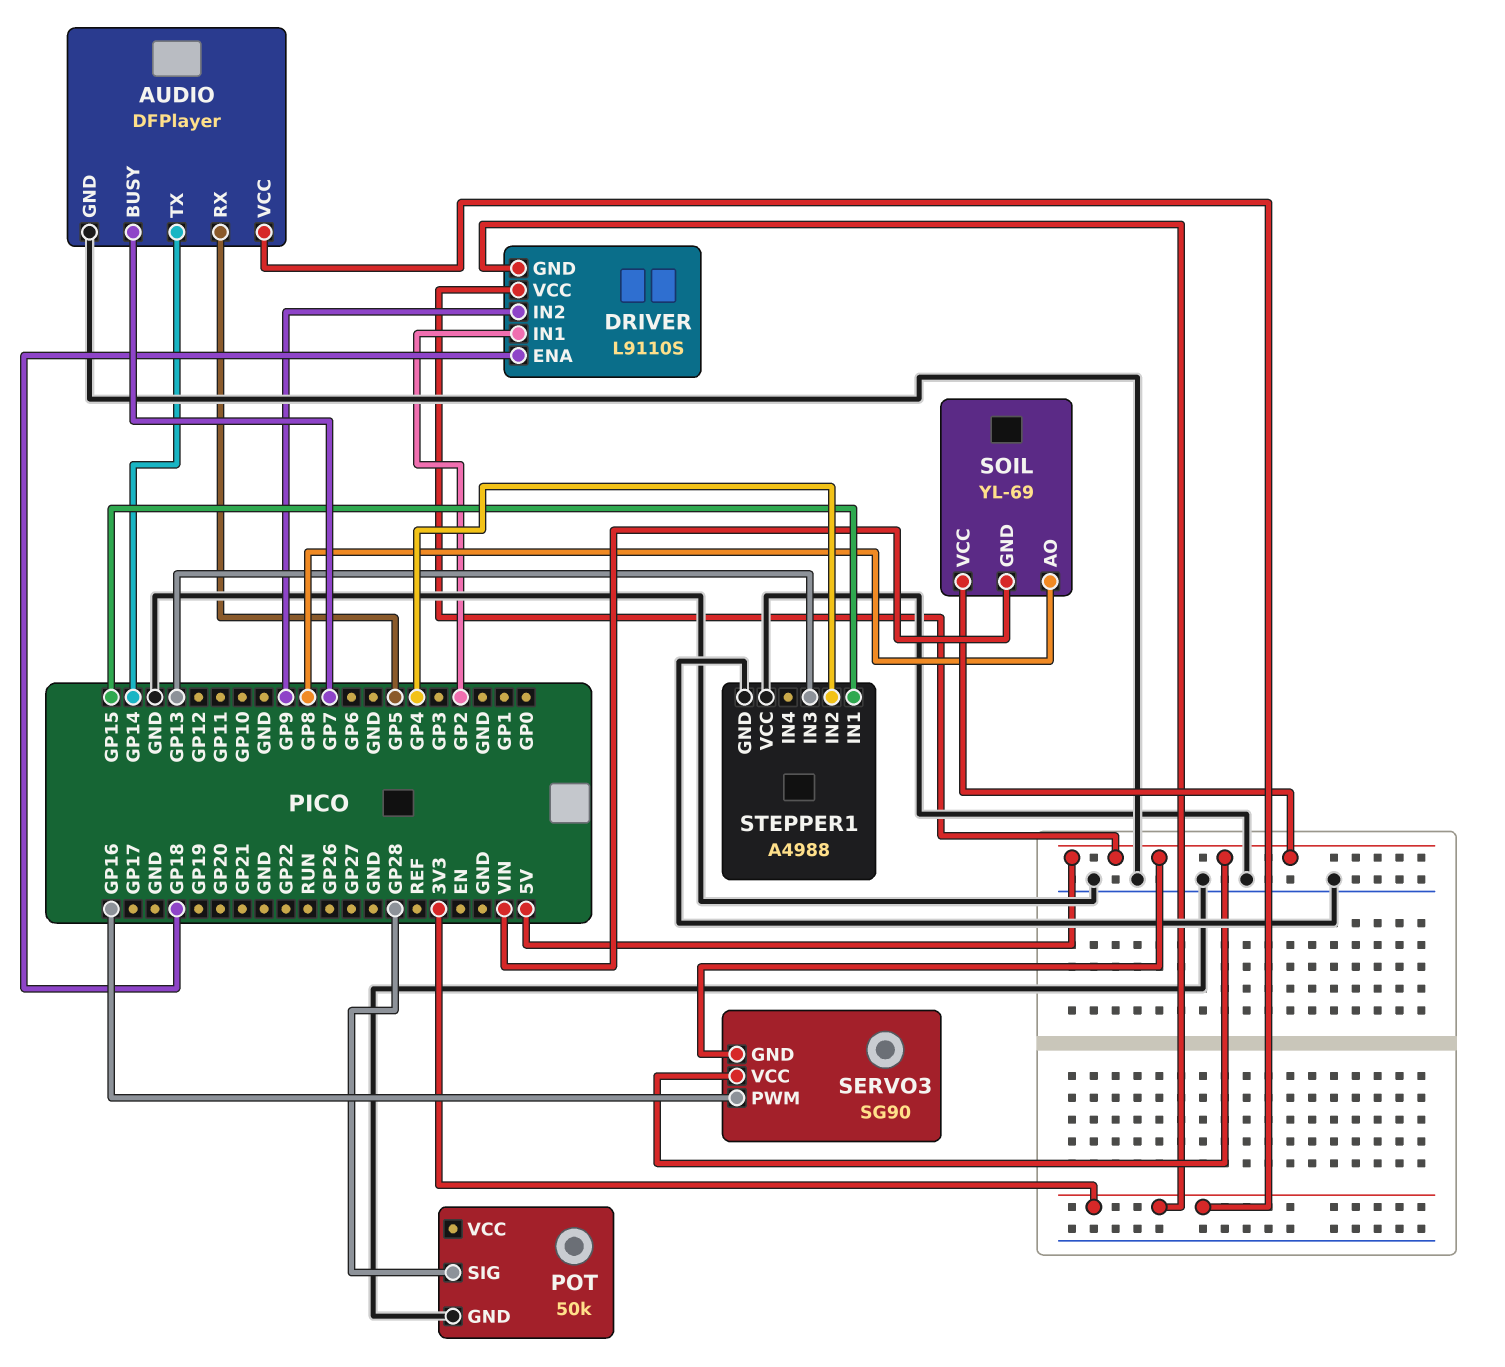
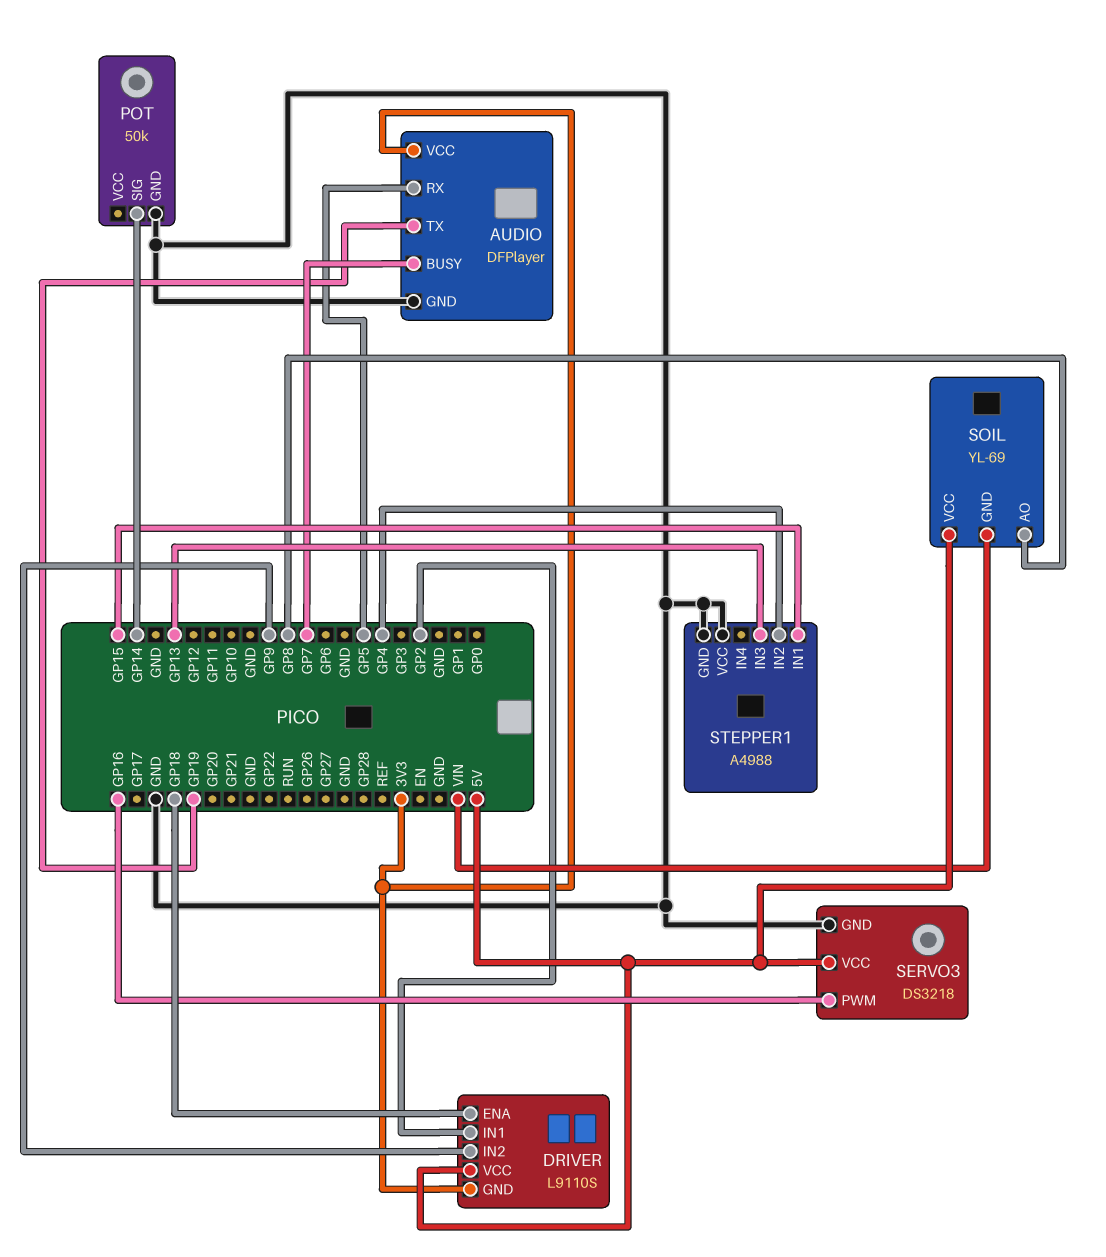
AUDIO pin TX: GP14 -> GP19
POT pin SIG: GP28 -> GP14
SERVO3: SG90 -> DS3218
SERVO3 pin GND: 5V -> GND

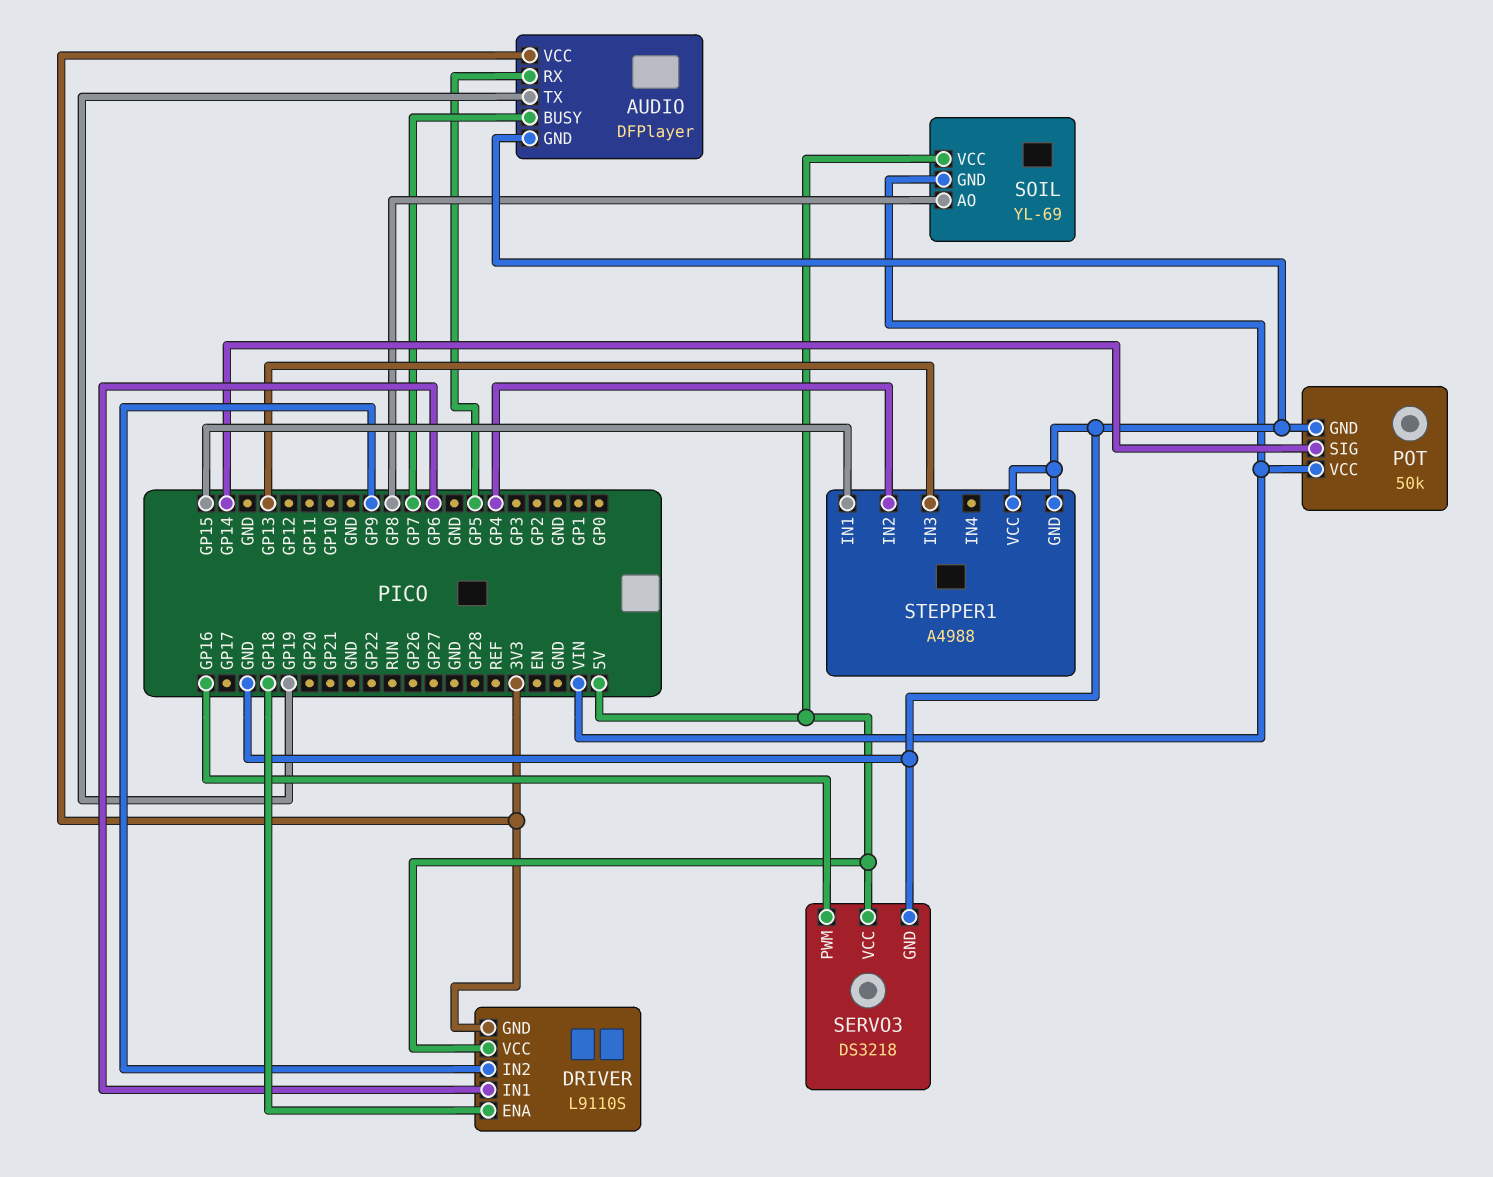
DRIVER pin IN1: GP2 -> GP6
POT pin VCC: none -> VIN

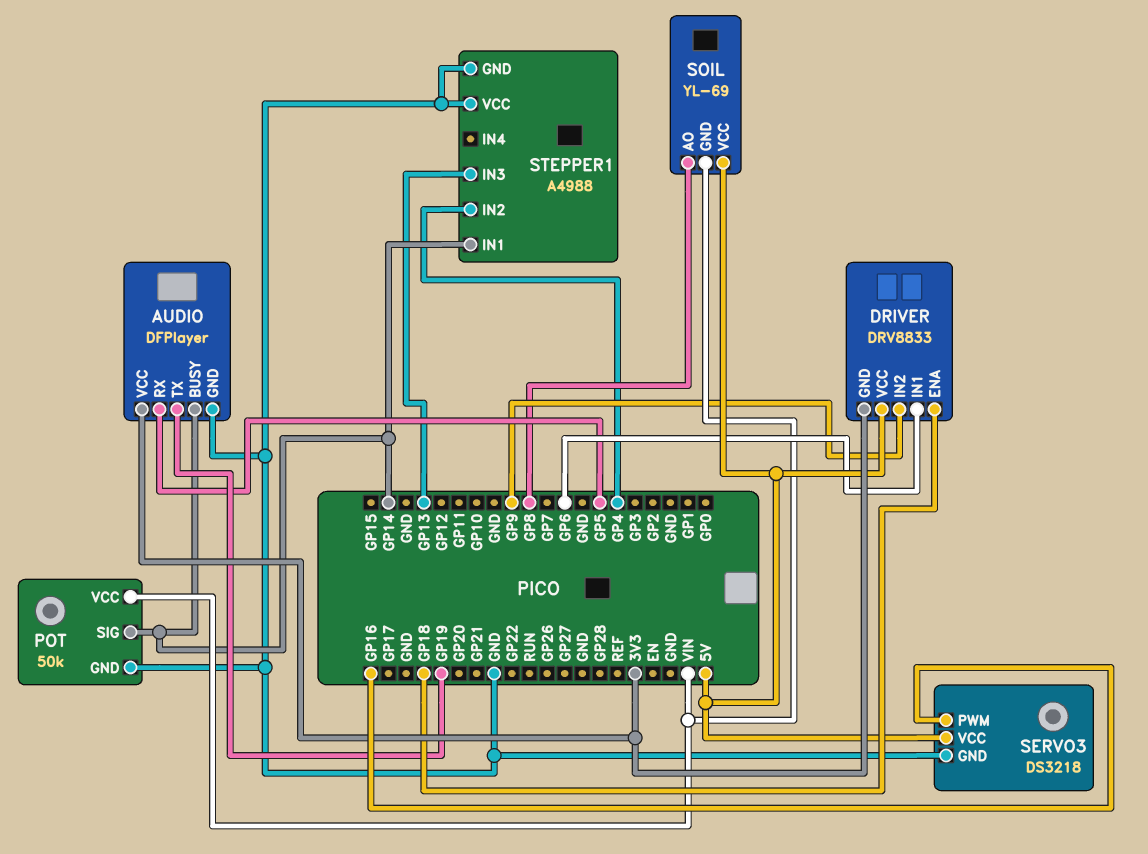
AUDIO pin BUSY: GP7 -> GP14
DRIVER: L9110S -> DRV8833
STEPPER1 pin IN1: GP15 -> GP14

